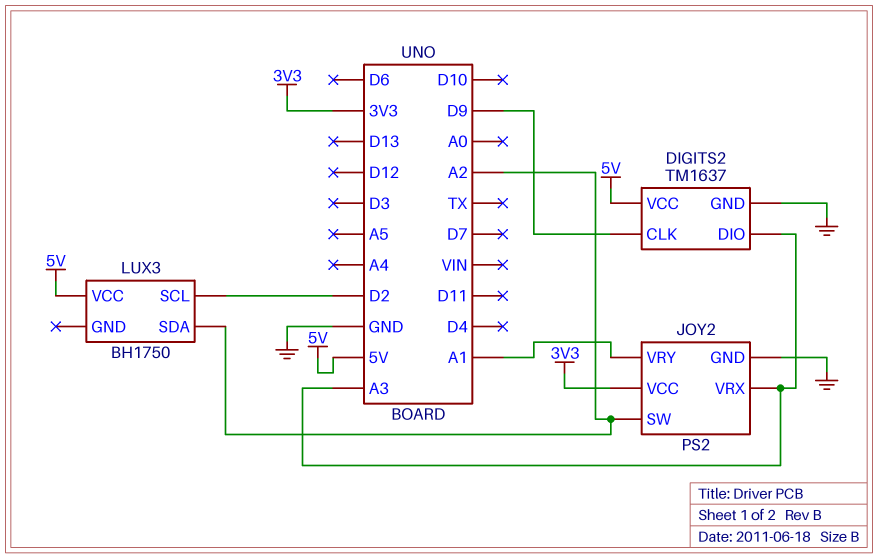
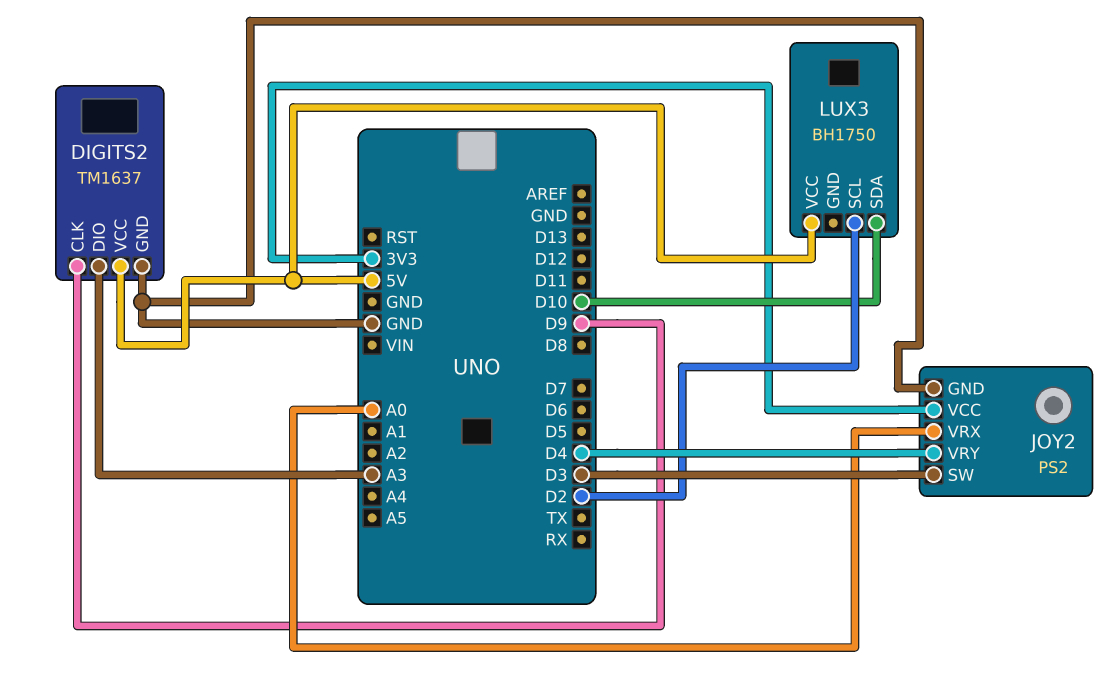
JOY2 pin SW: A2 -> D3
JOY2 pin VRX: A3 -> A0
JOY2 pin VRY: A1 -> D4
LUX3 pin SDA: A2 -> D10

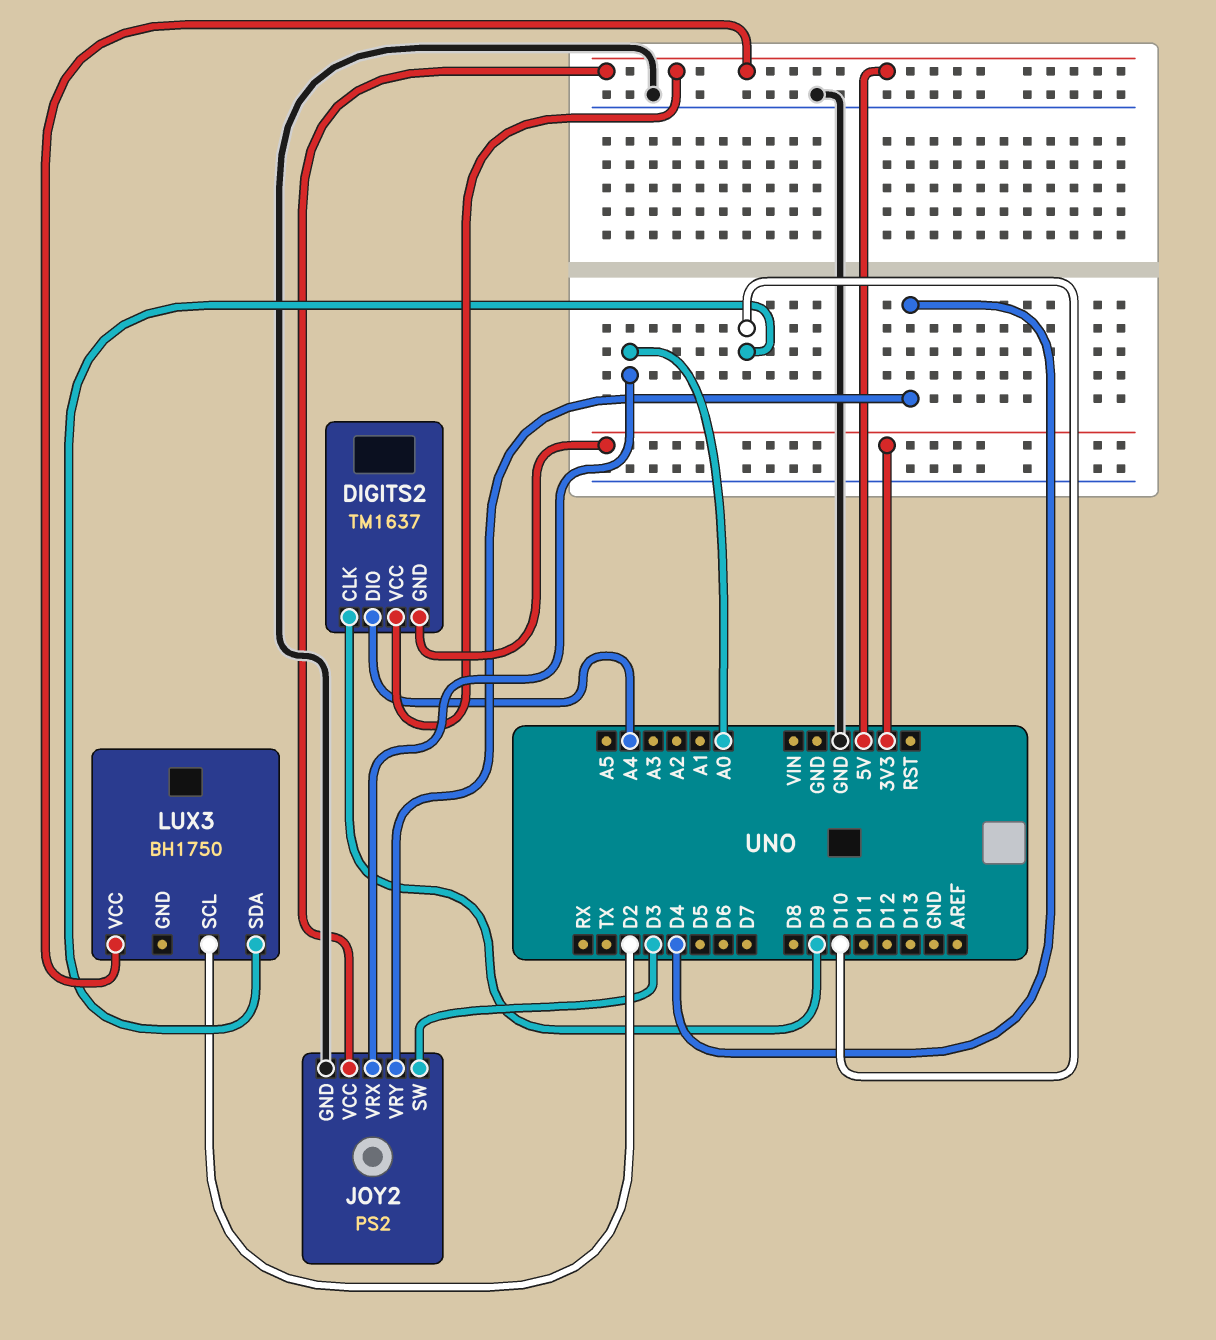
DIGITS2 pin DIO: A3 -> A4
DIGITS2 pin GND: GND -> 3V3
JOY2 pin VCC: 3V3 -> 5V

